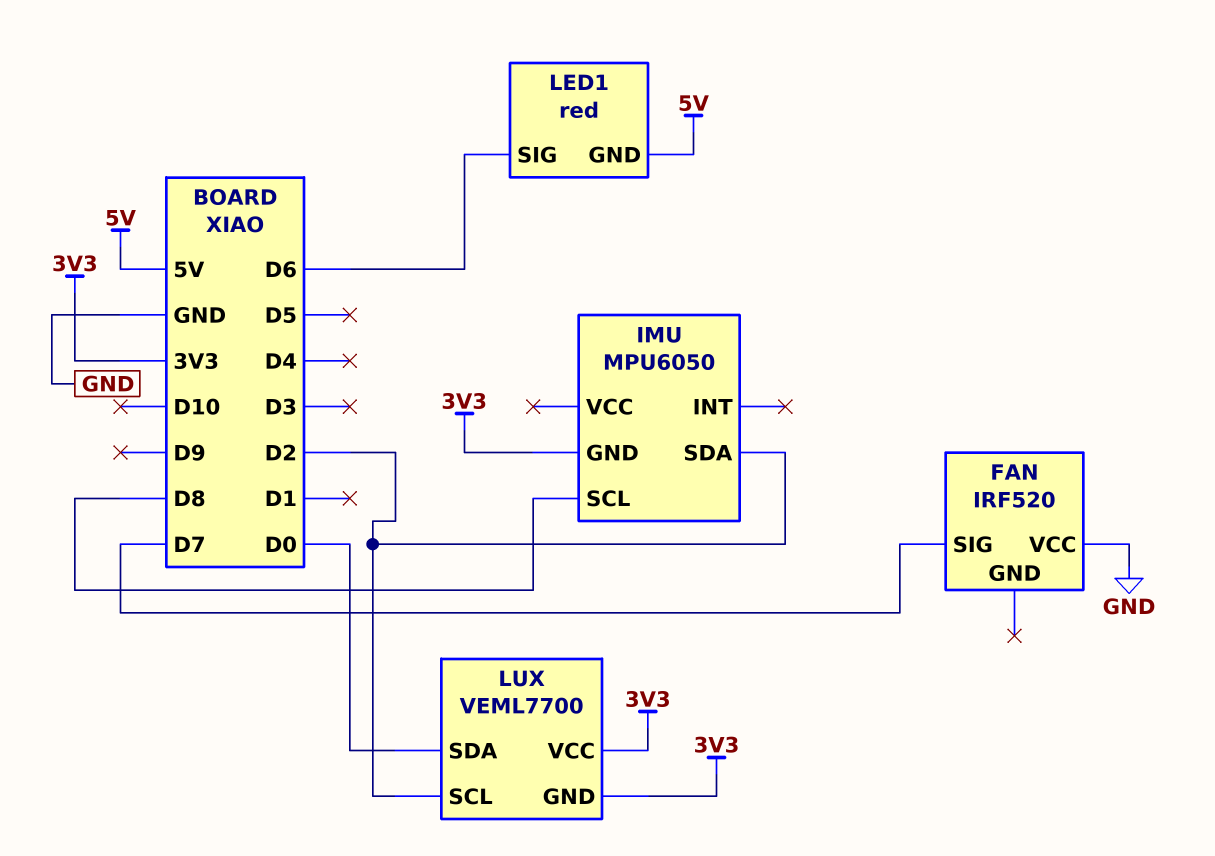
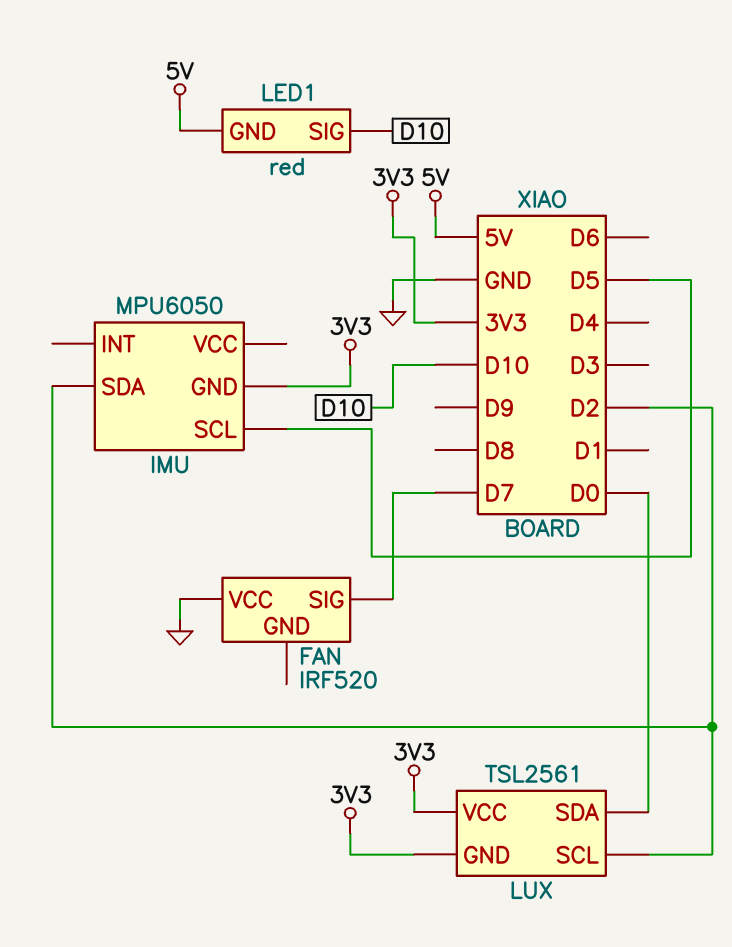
IMU pin SCL: D8 -> D5
LED1 pin SIG: D6 -> D10
LUX: VEML7700 -> TSL2561

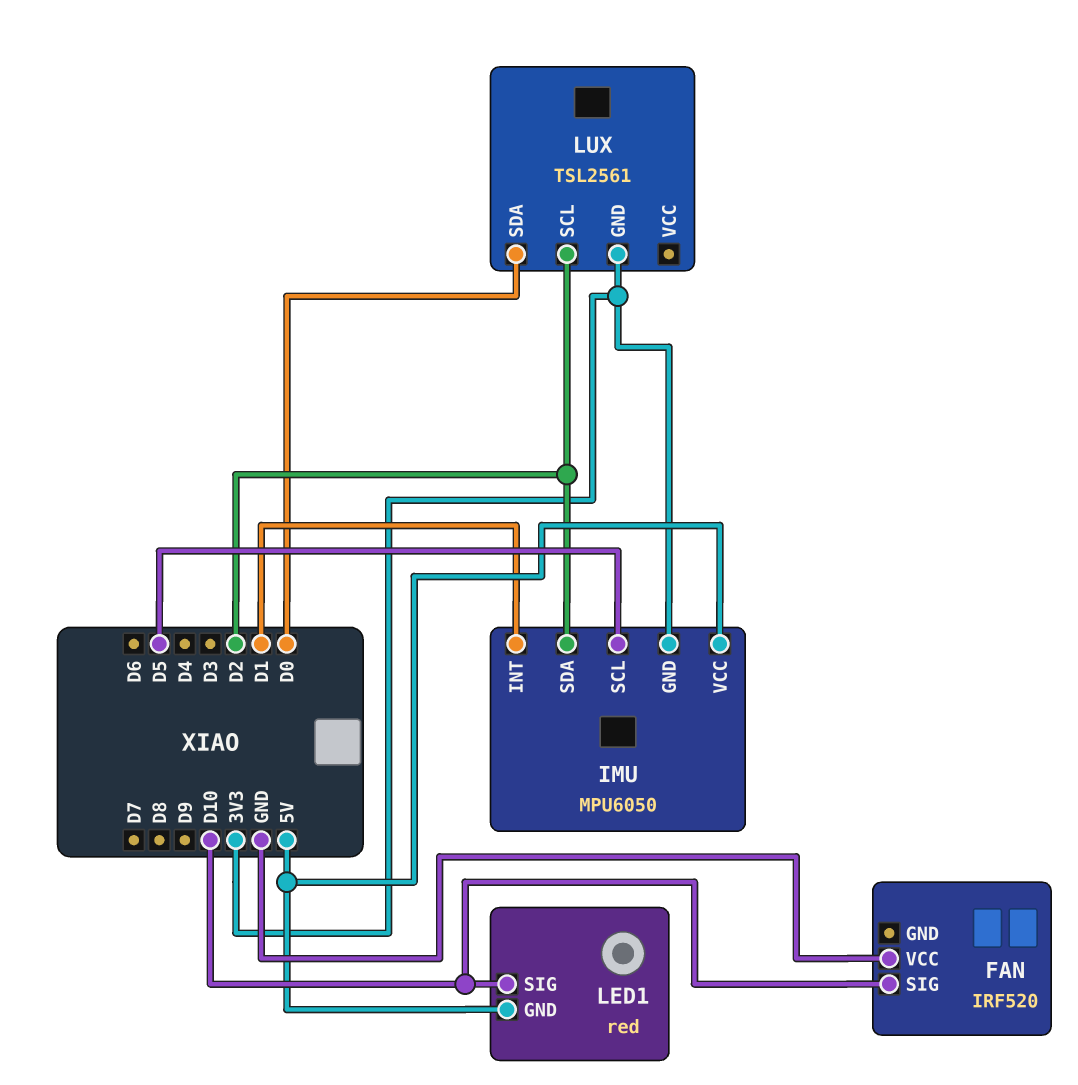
FAN pin SIG: D7 -> D10
IMU pin INT: none -> D1
IMU pin VCC: none -> 5V
LUX pin VCC: 3V3 -> none

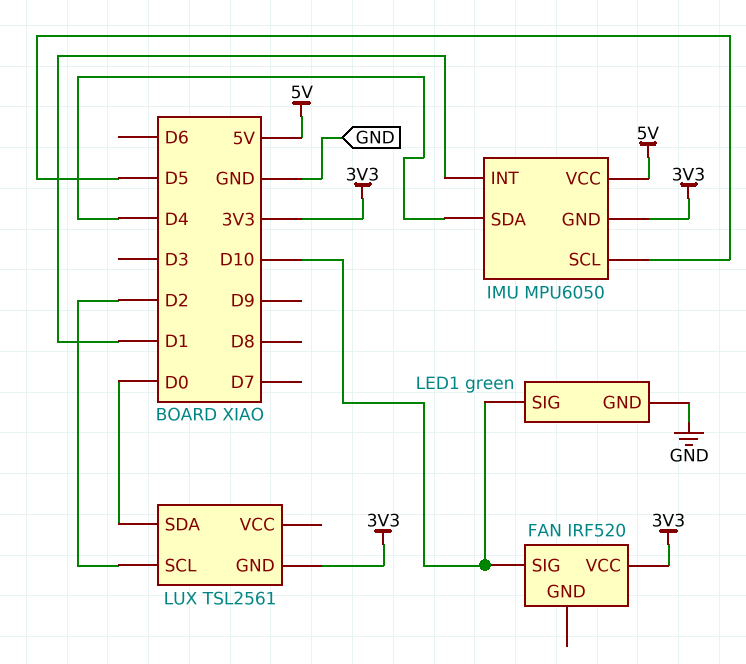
FAN pin VCC: GND -> 3V3
IMU pin SDA: D2 -> D4
LED1: red -> green
LED1 pin GND: 5V -> GND

